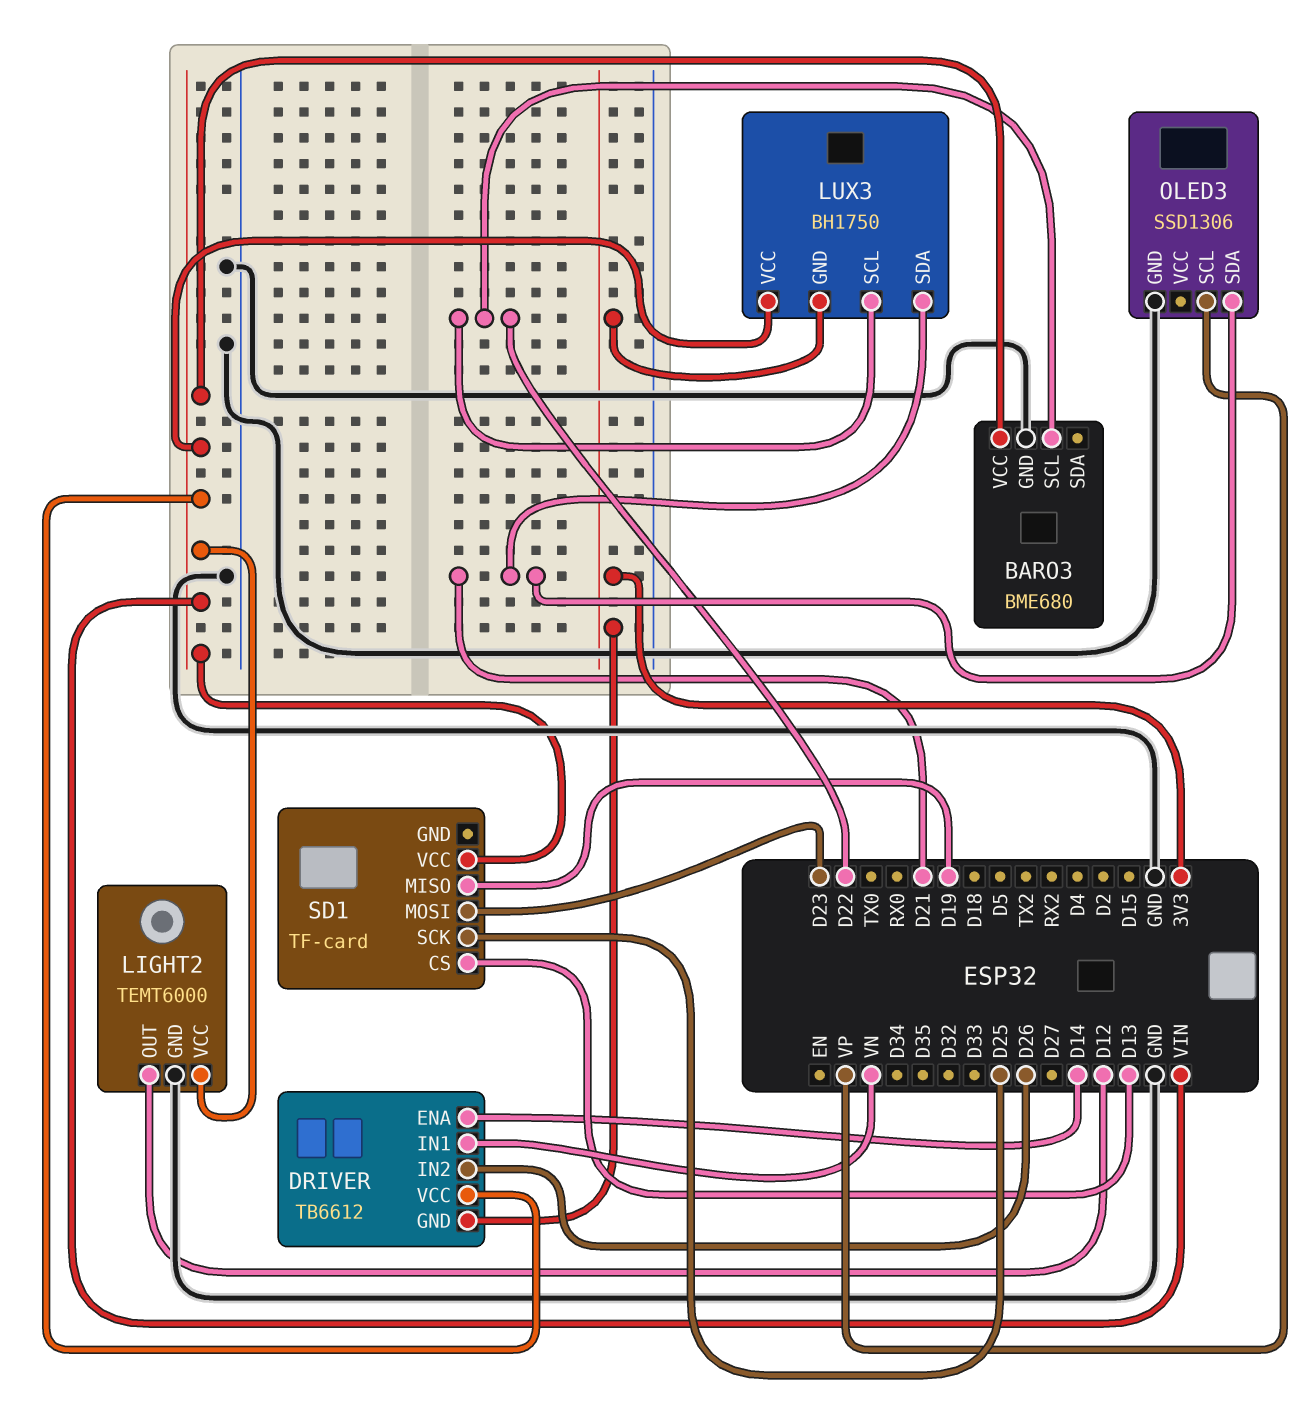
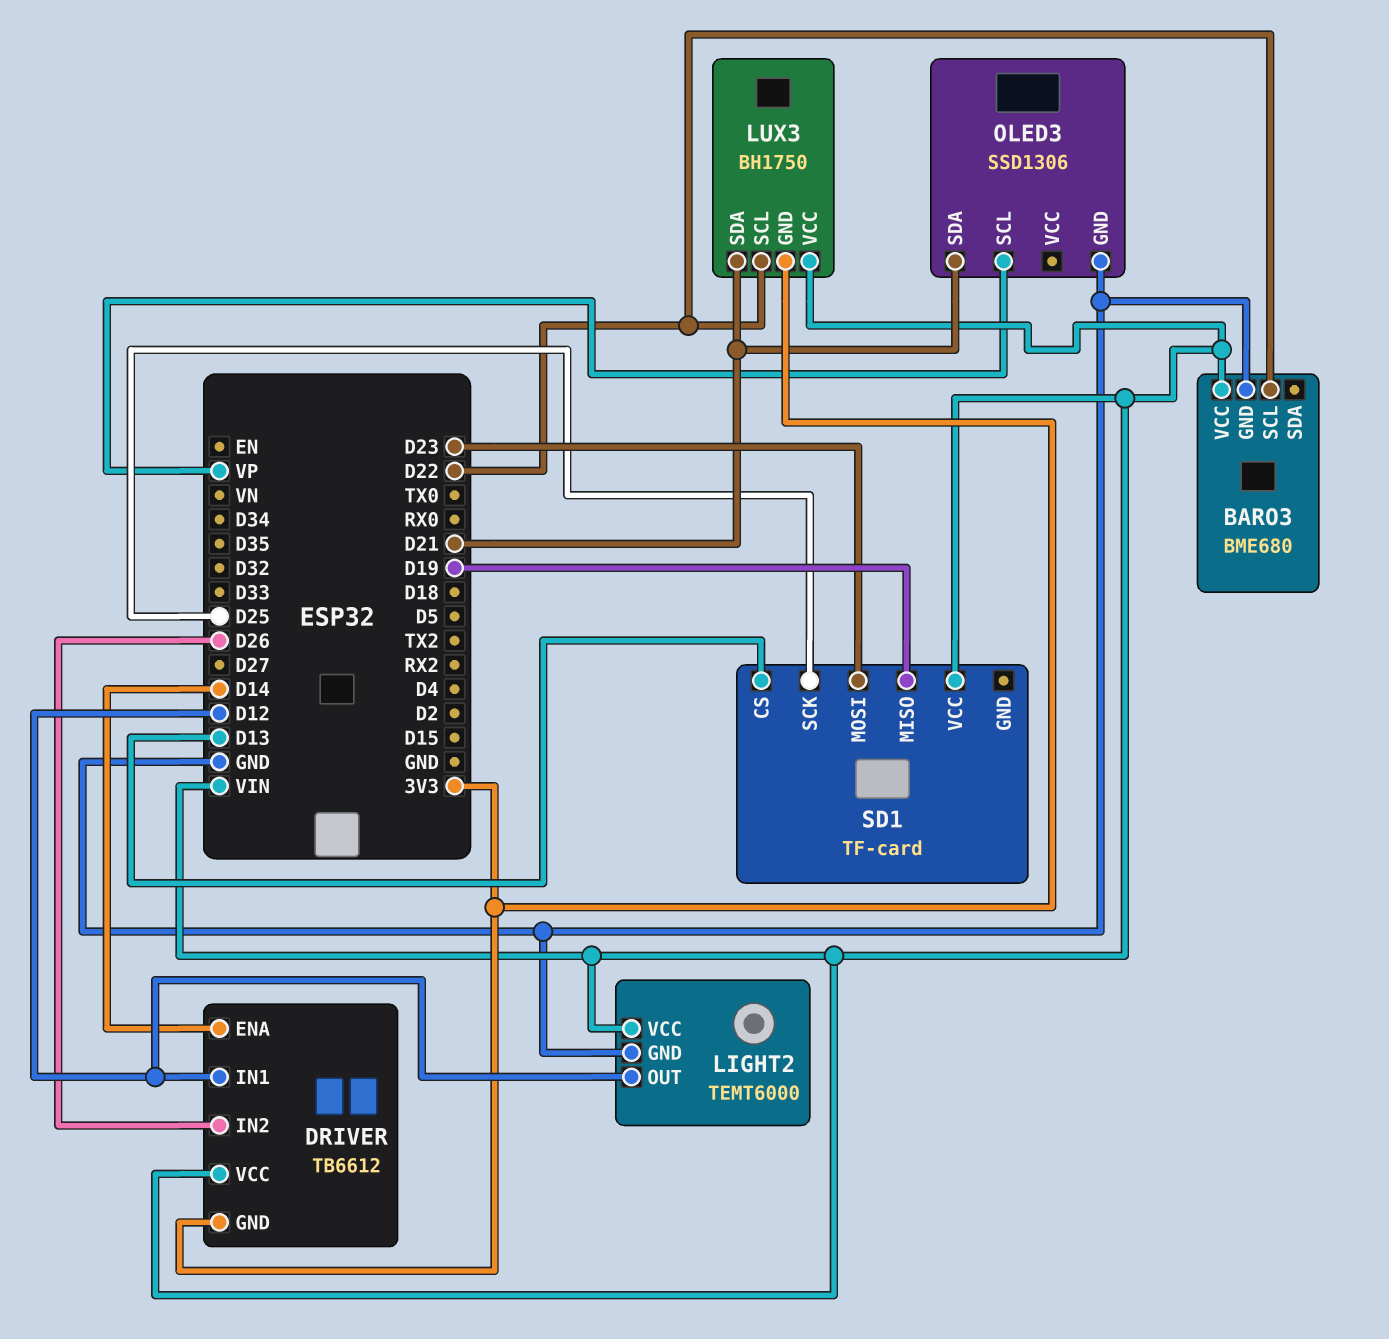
DRIVER pin IN1: VN -> D12

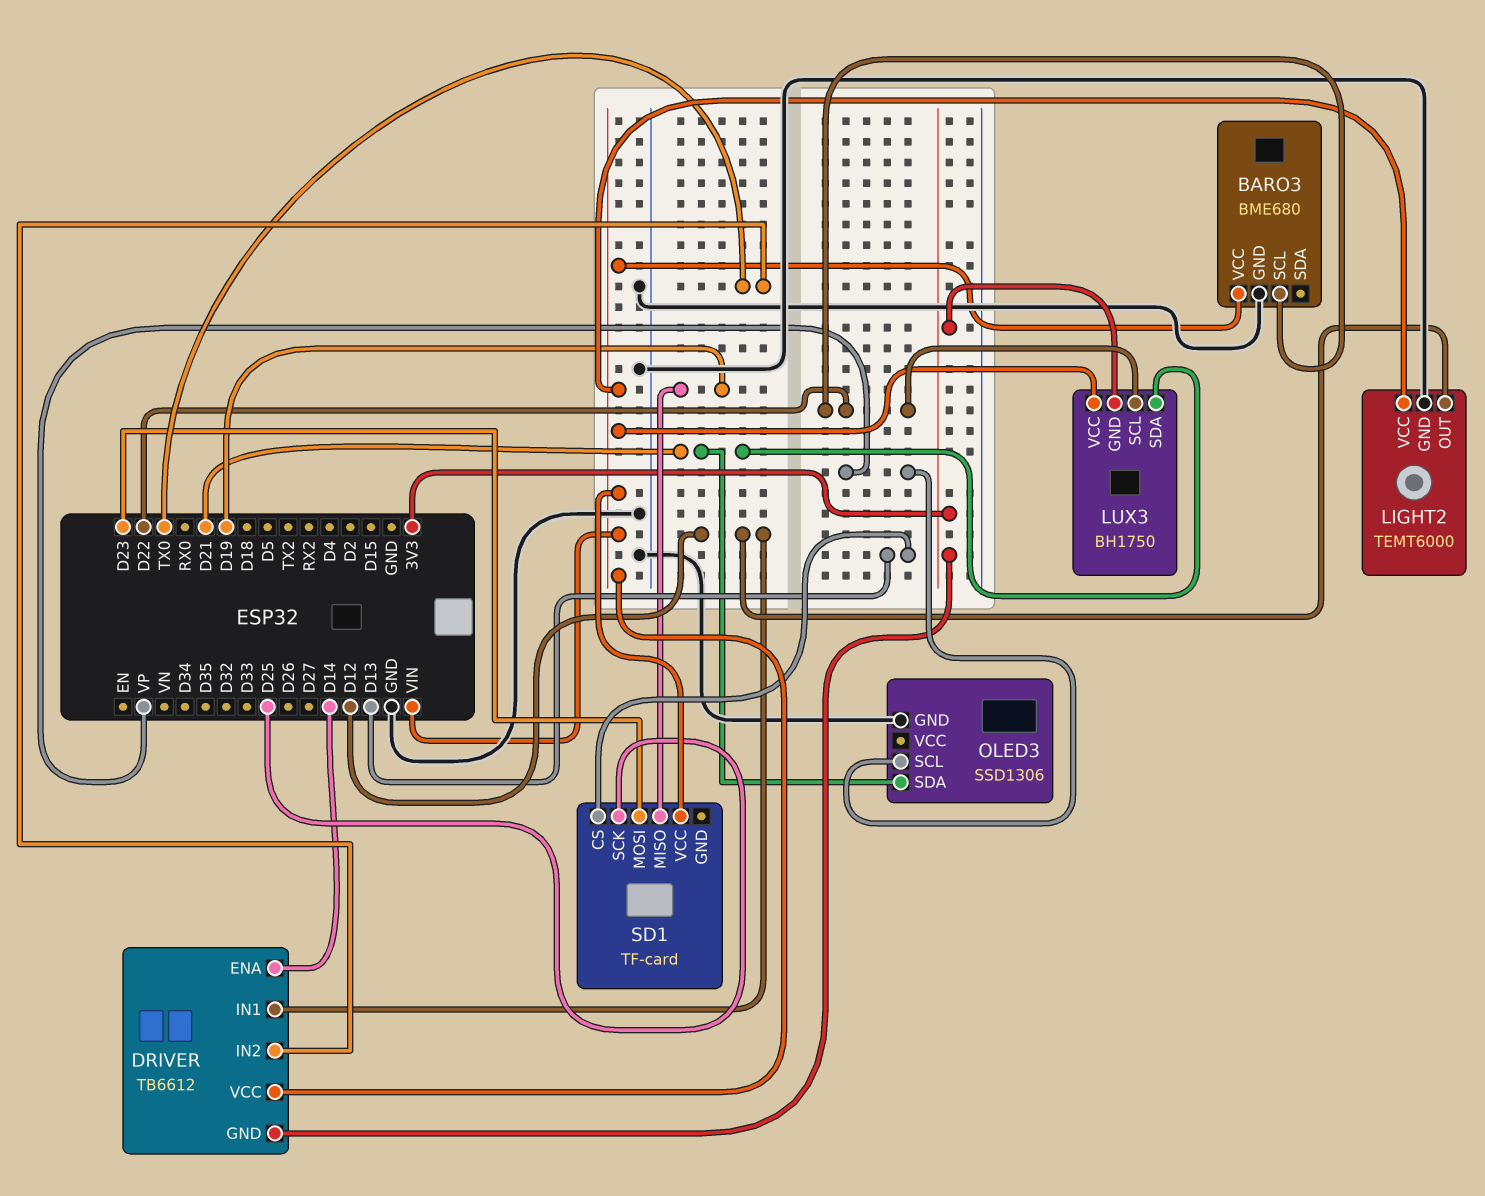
DRIVER pin IN2: D26 -> TX0

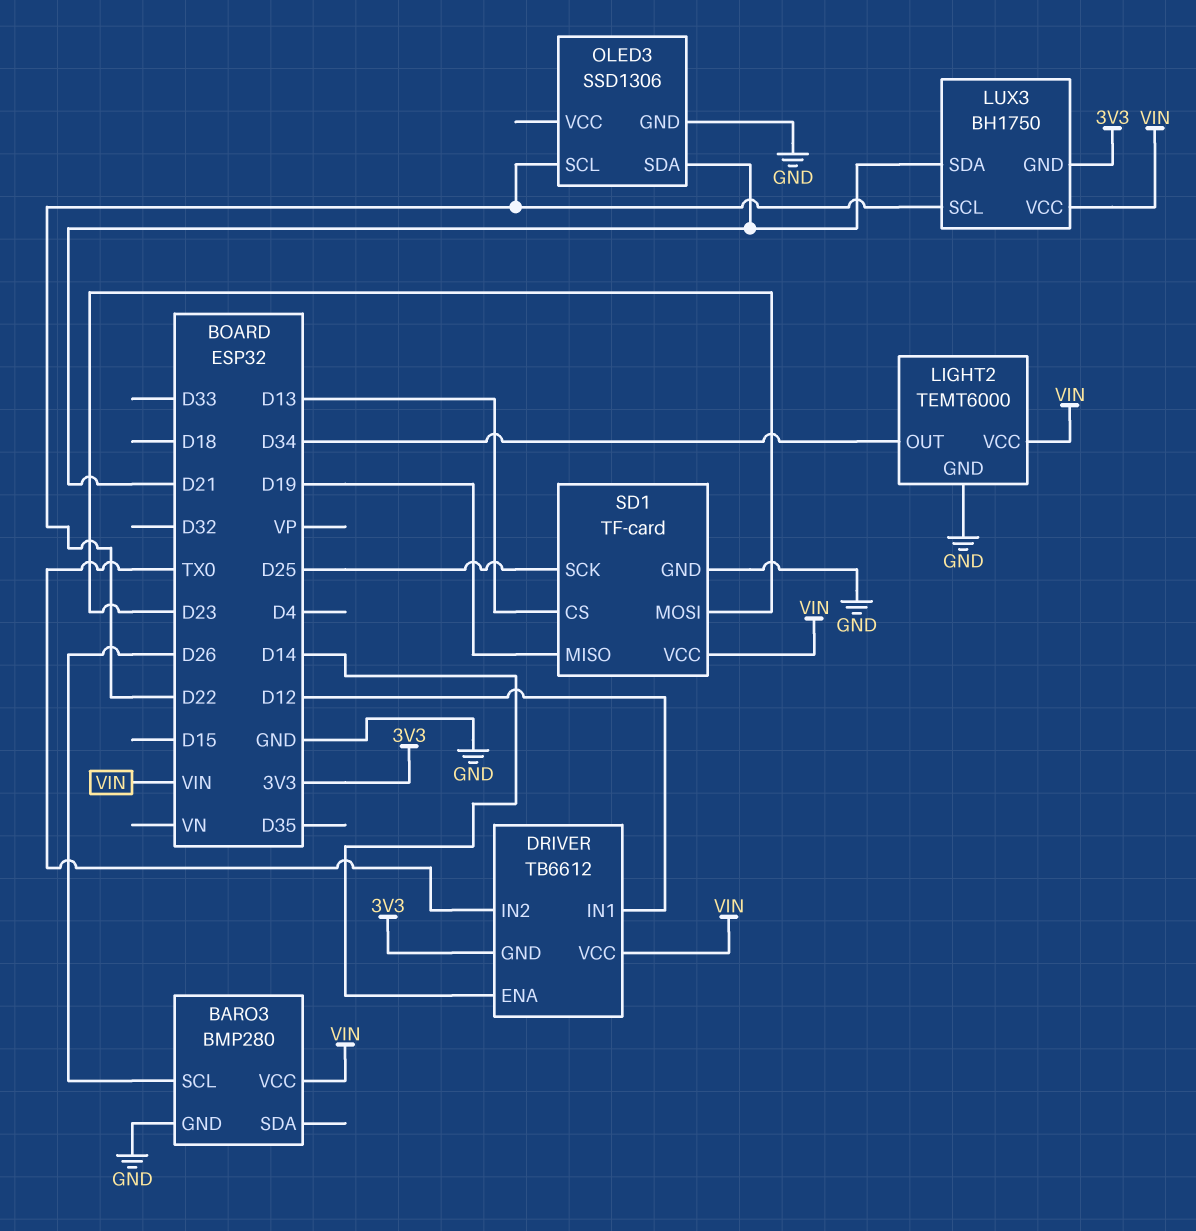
BARO3: BME680 -> BMP280
BARO3 pin SCL: D22 -> D26
LIGHT2 pin OUT: D12 -> D34
OLED3 pin SCL: VP -> D22
SD1 pin GND: none -> GND

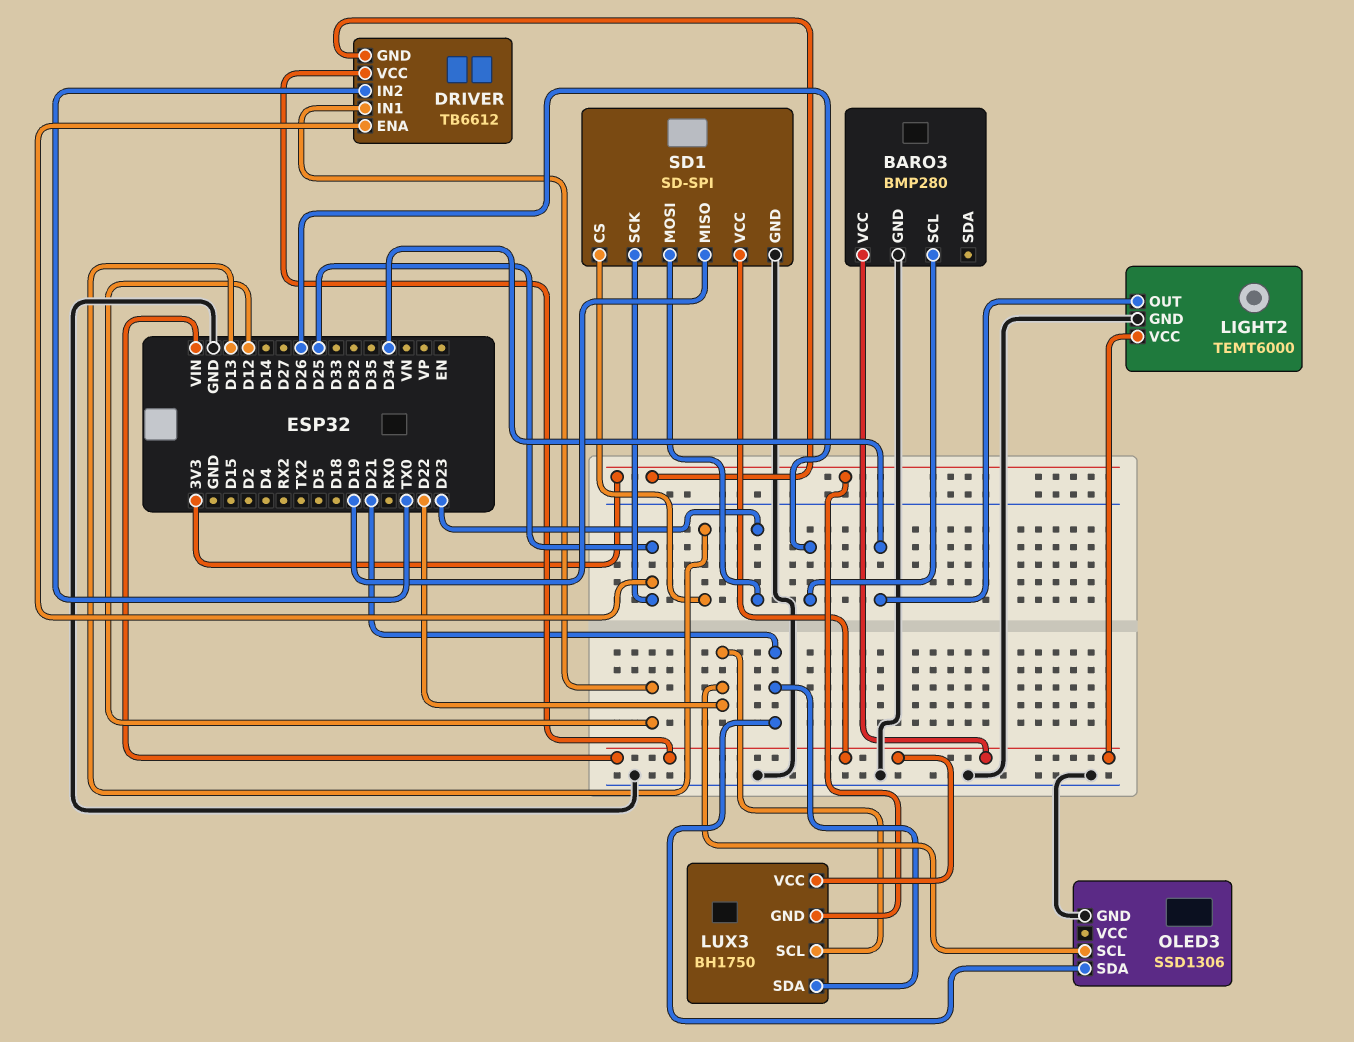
DRIVER pin ENA: D14 -> D25
SD1: TF-card -> SD-SPI

